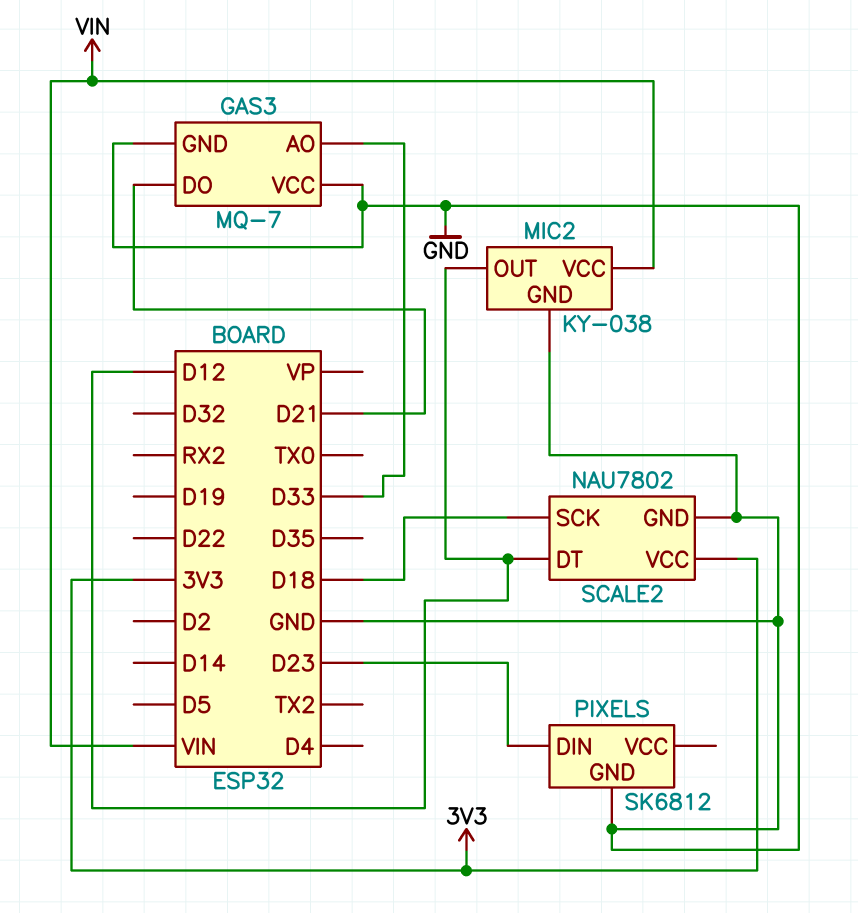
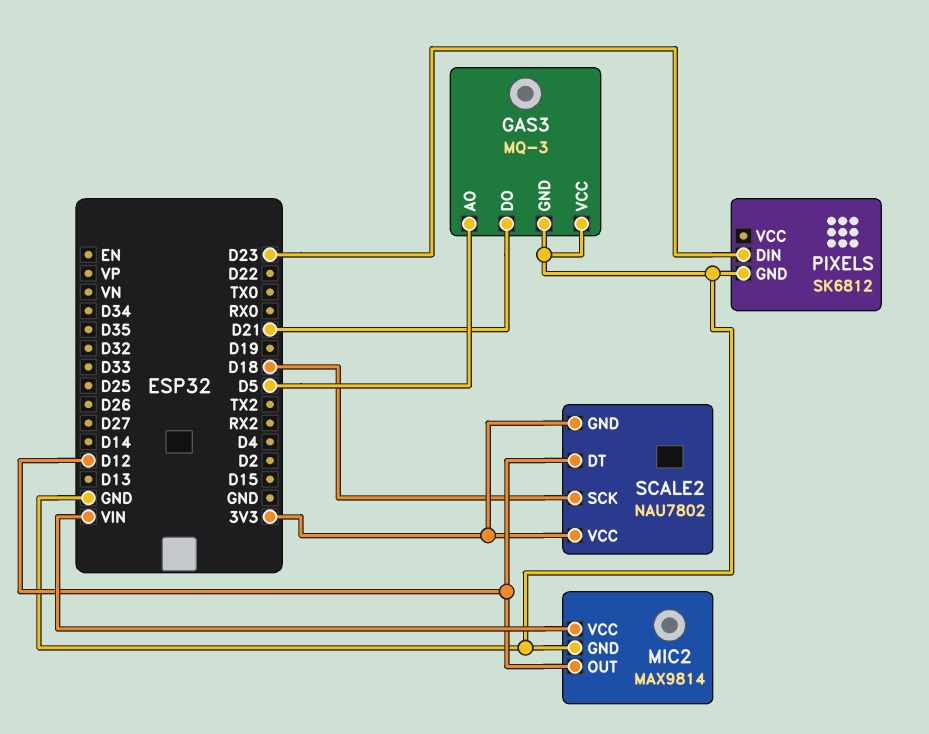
GAS3: MQ-7 -> MQ-3
GAS3 pin AO: D33 -> D5
MIC2: KY-038 -> MAX9814
SCALE2 pin GND: GND -> 3V3

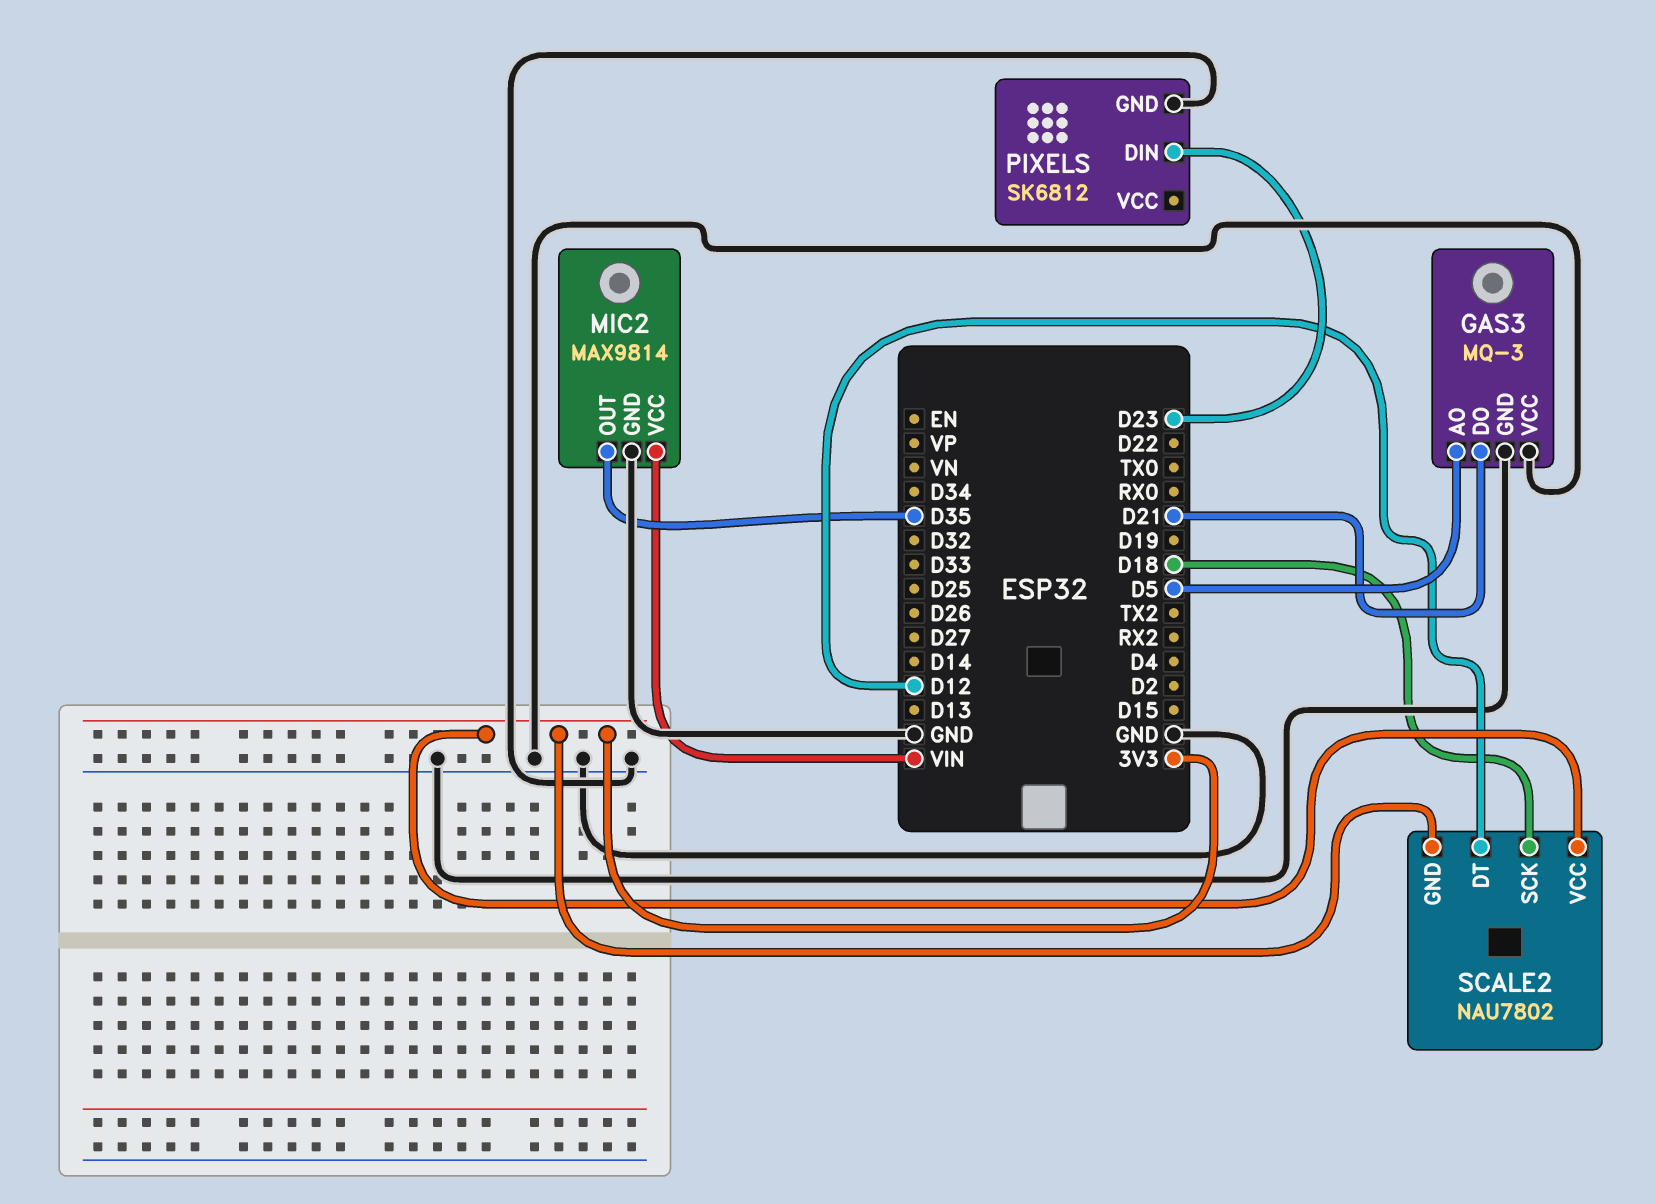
MIC2 pin OUT: D12 -> D35

